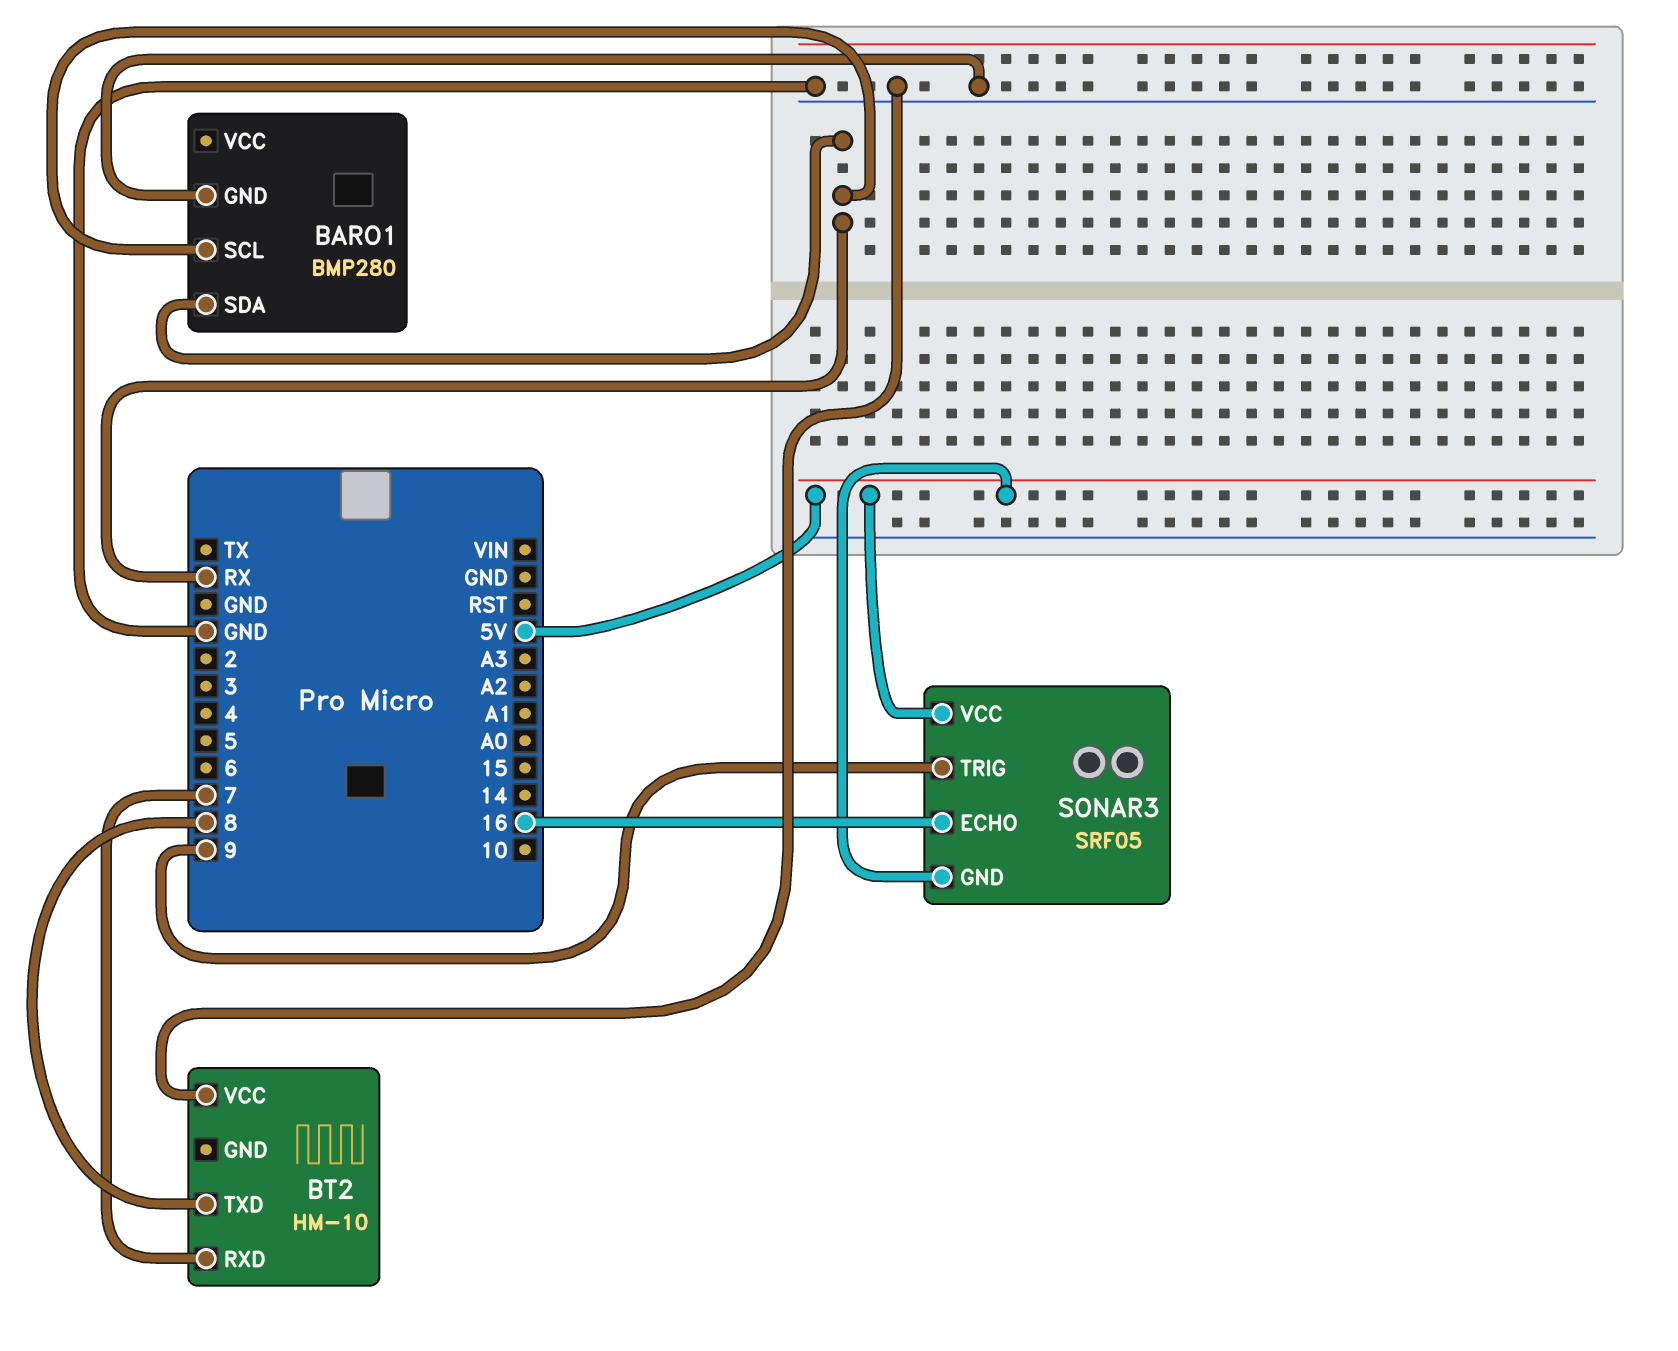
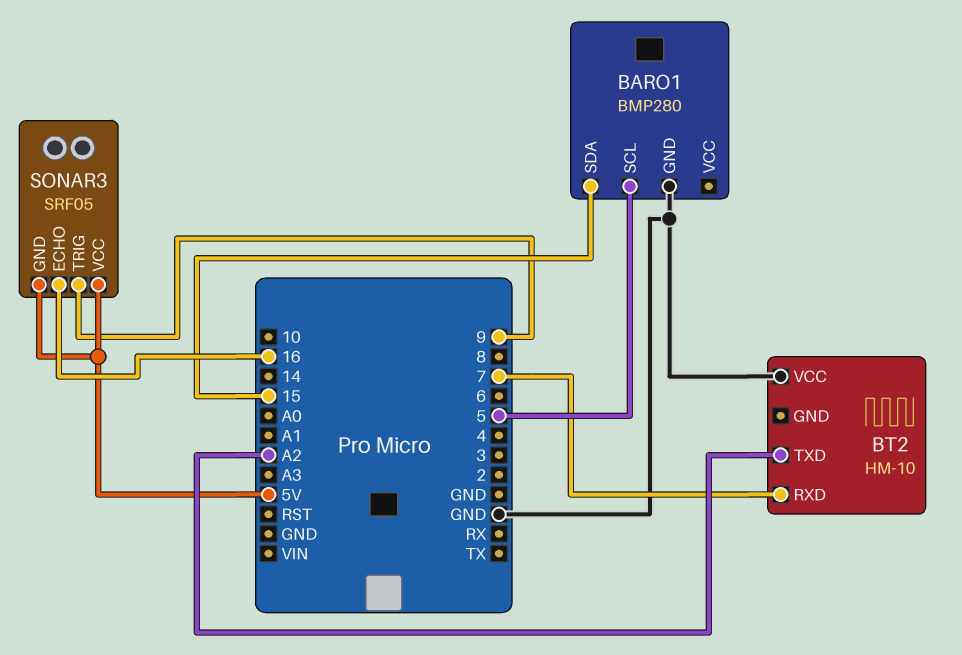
BARO1 pin SCL: RX -> 5
BARO1 pin SDA: RX -> 15
BT2 pin TXD: 8 -> A2

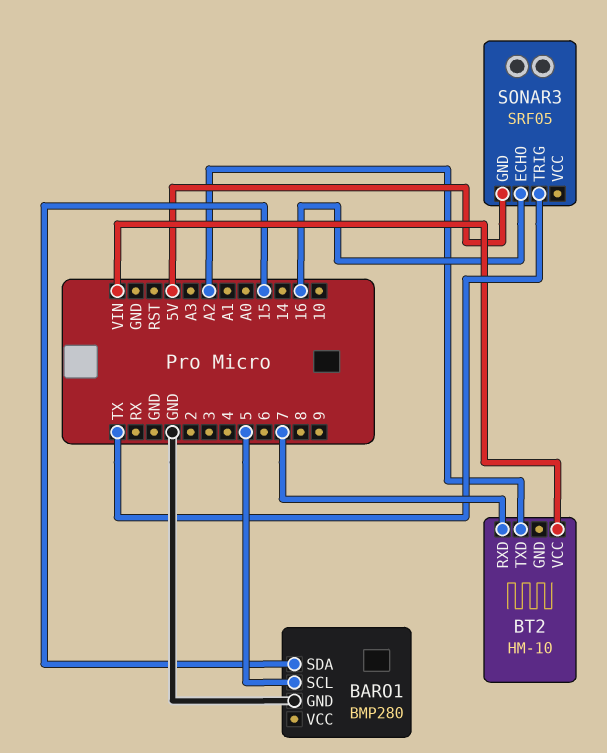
BT2 pin VCC: GND -> VIN
SONAR3 pin TRIG: 9 -> TX
SONAR3 pin VCC: 5V -> none

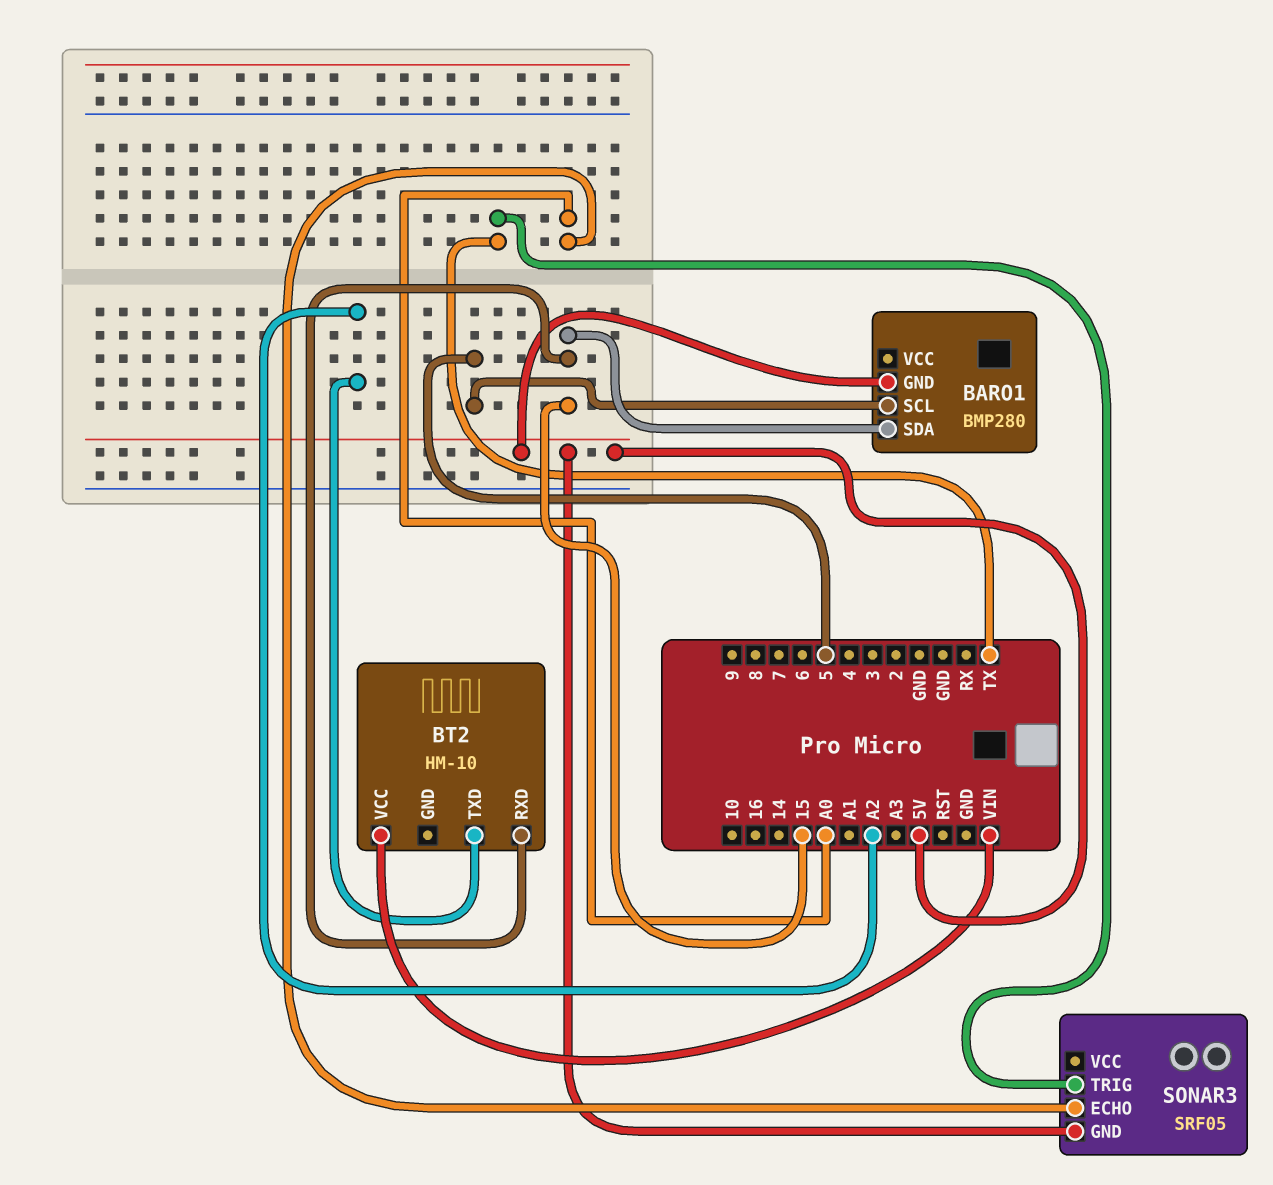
BARO1 pin GND: GND -> 5V
BT2 pin RXD: 7 -> 15
SONAR3 pin ECHO: 16 -> A0

